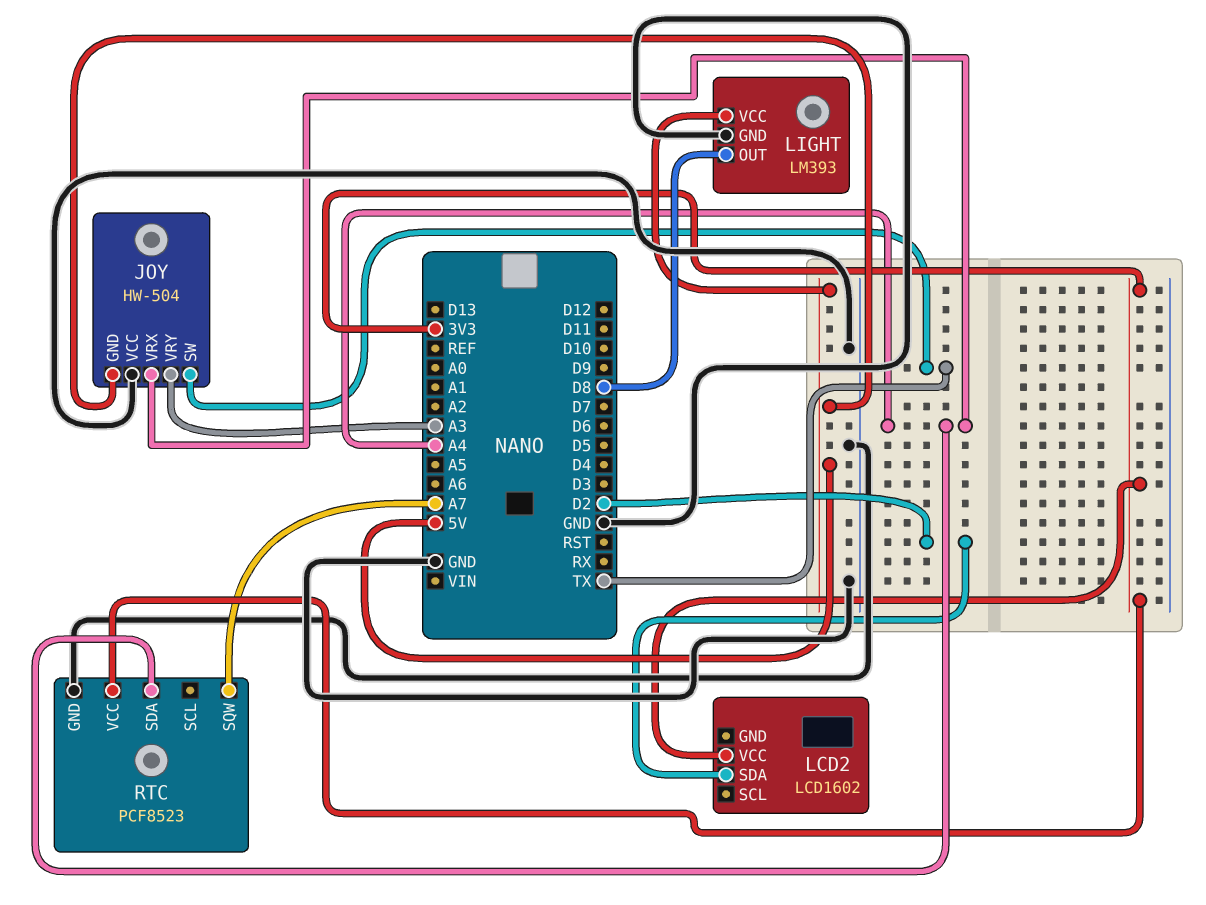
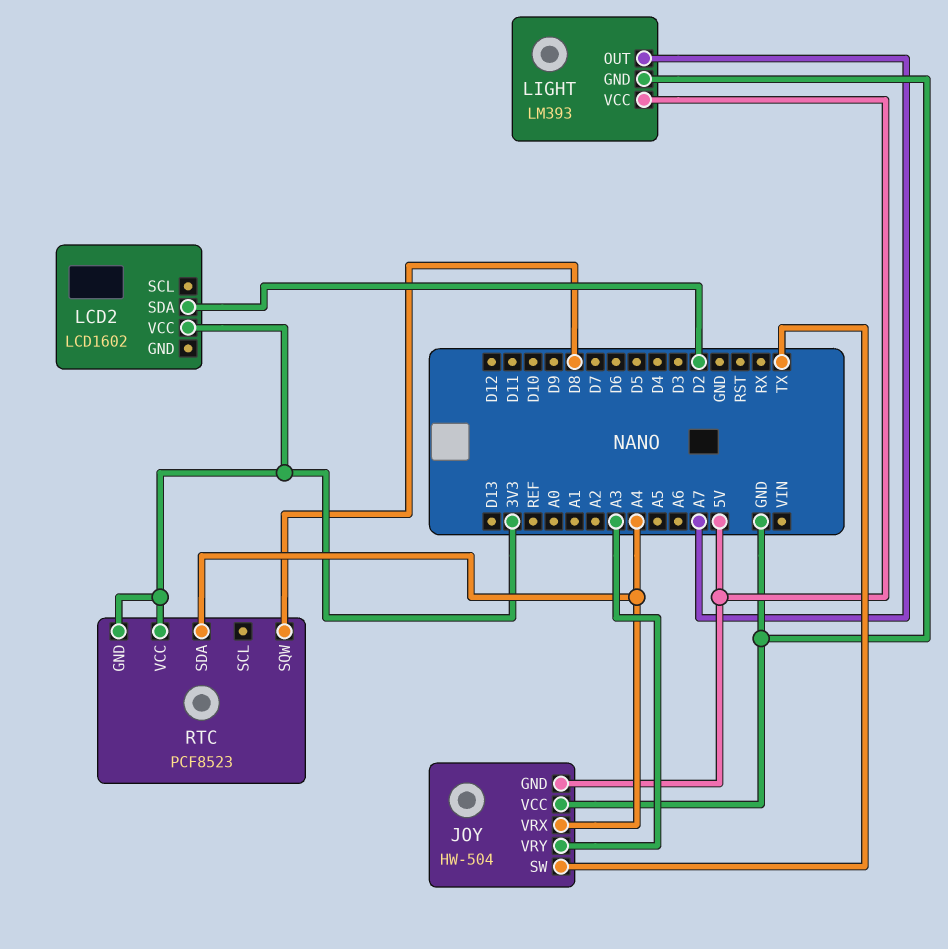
LIGHT pin OUT: D8 -> A7
RTC pin GND: GND -> 3V3
RTC pin SQW: A7 -> D8

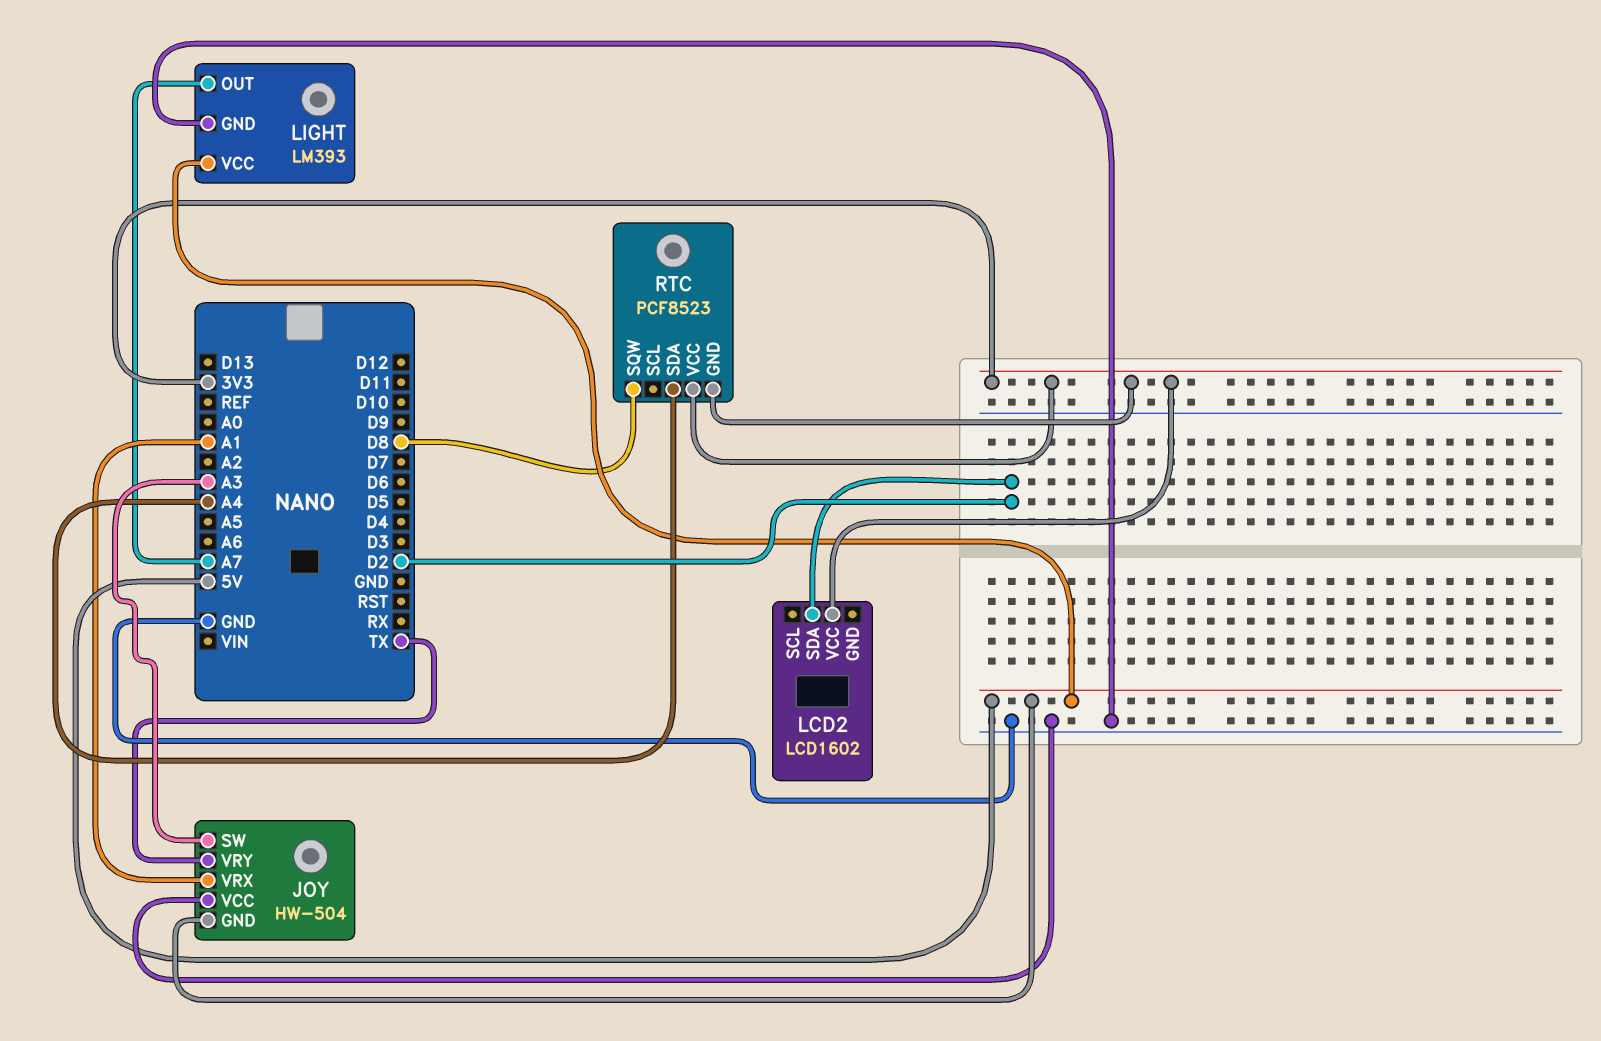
JOY pin SW: TX -> A3
JOY pin VRX: A4 -> A1
JOY pin VRY: A3 -> TX

